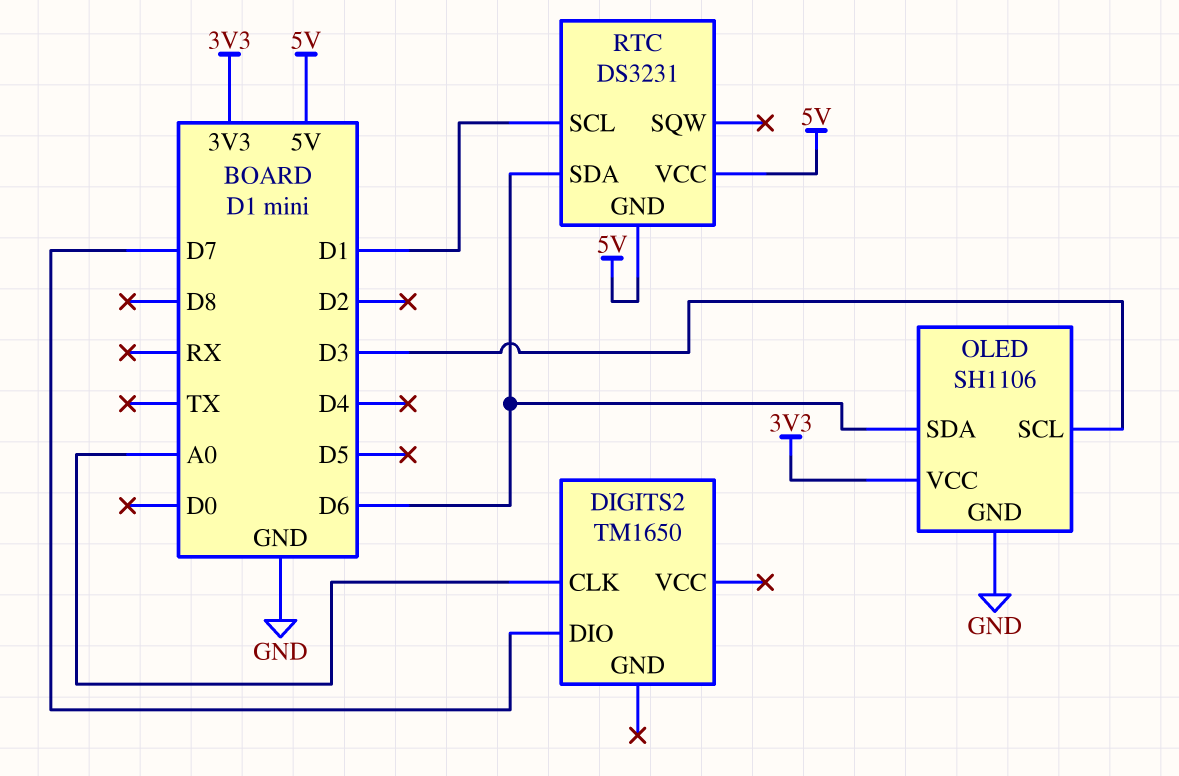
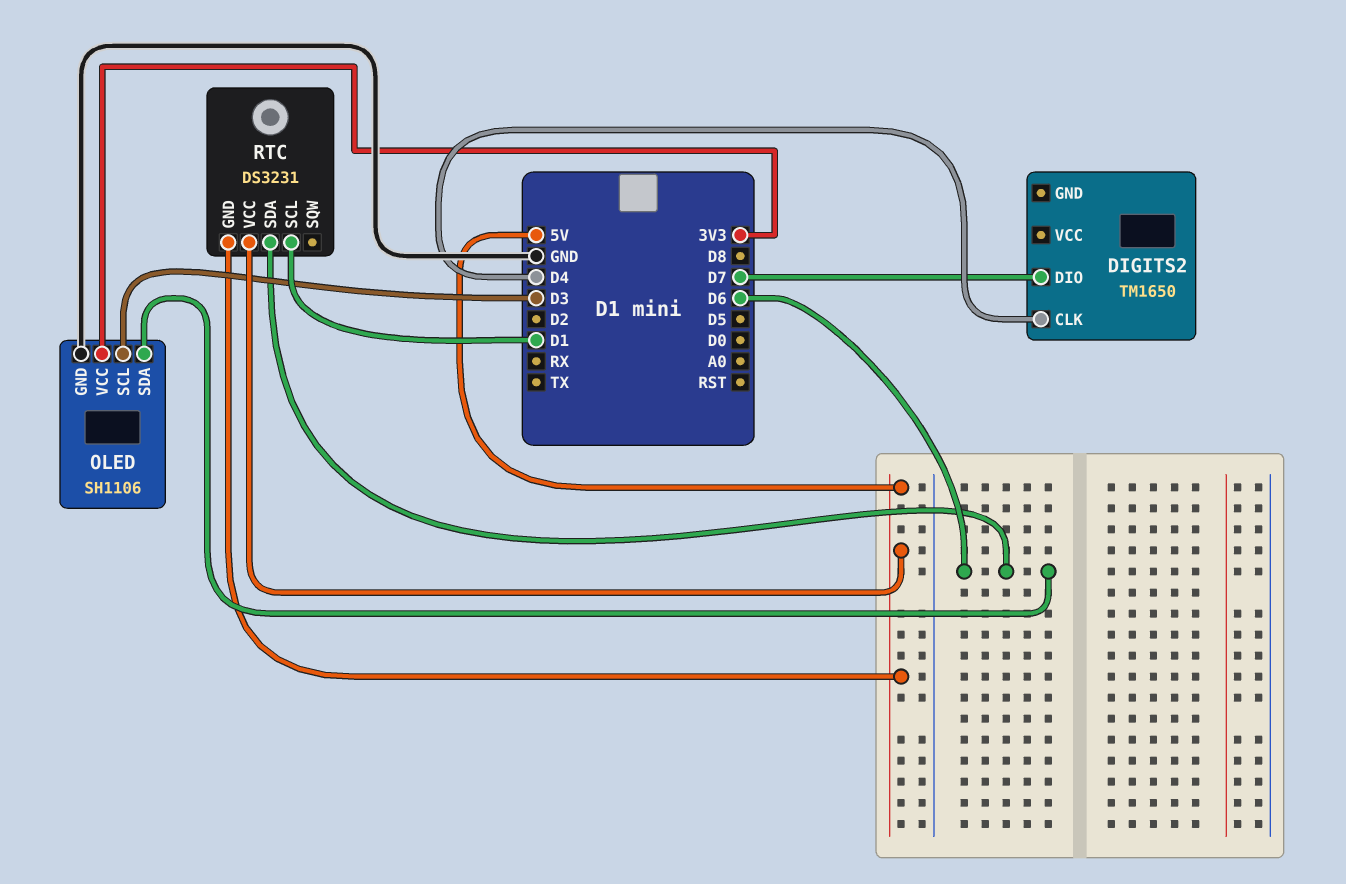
DIGITS2 pin CLK: A0 -> D4

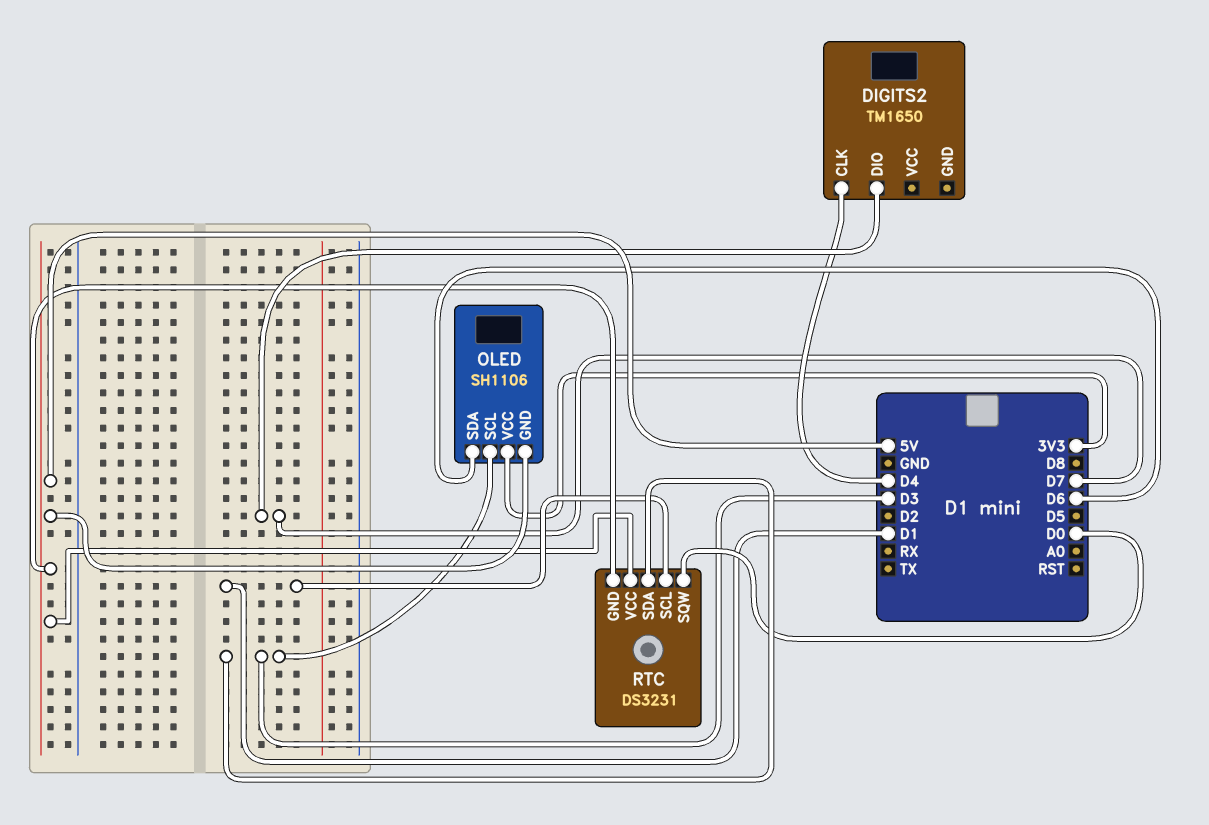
OLED pin GND: GND -> 5V
RTC pin SDA: D6 -> D3
RTC pin SQW: none -> D0

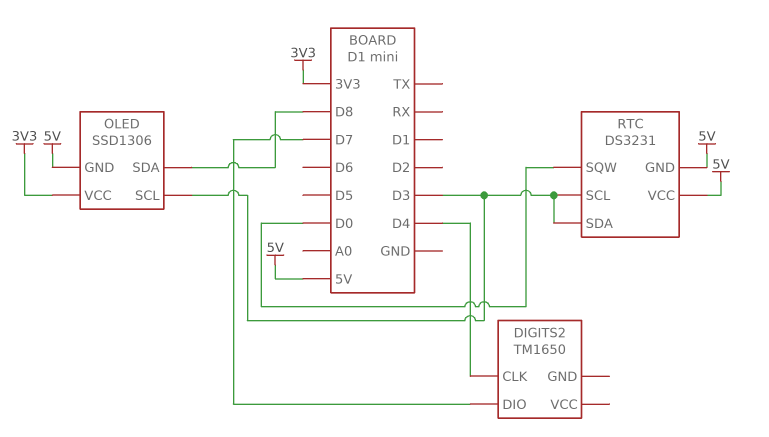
OLED: SH1106 -> SSD1306
OLED pin SDA: D6 -> D8
RTC pin SCL: D1 -> D3

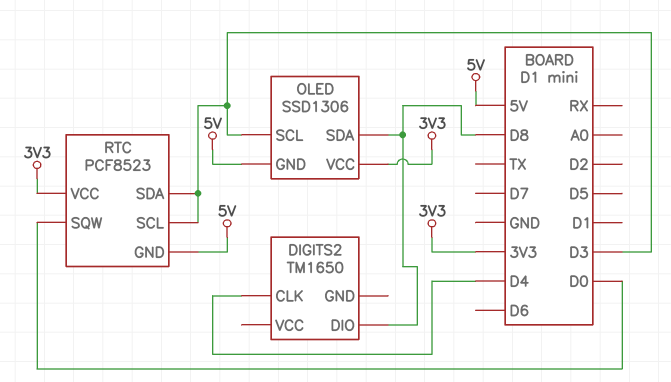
DIGITS2 pin DIO: D7 -> D8
RTC: DS3231 -> PCF8523
RTC pin VCC: 5V -> 3V3

